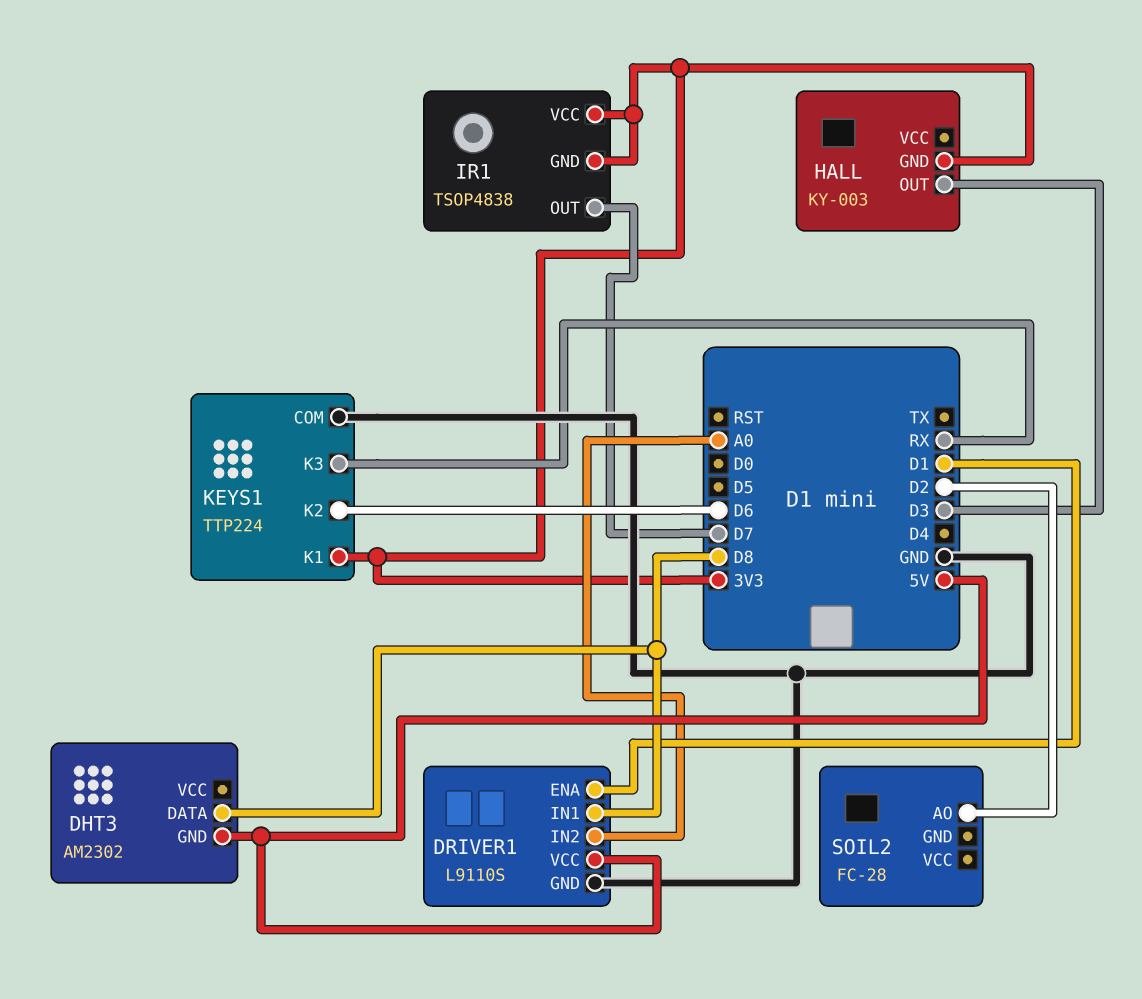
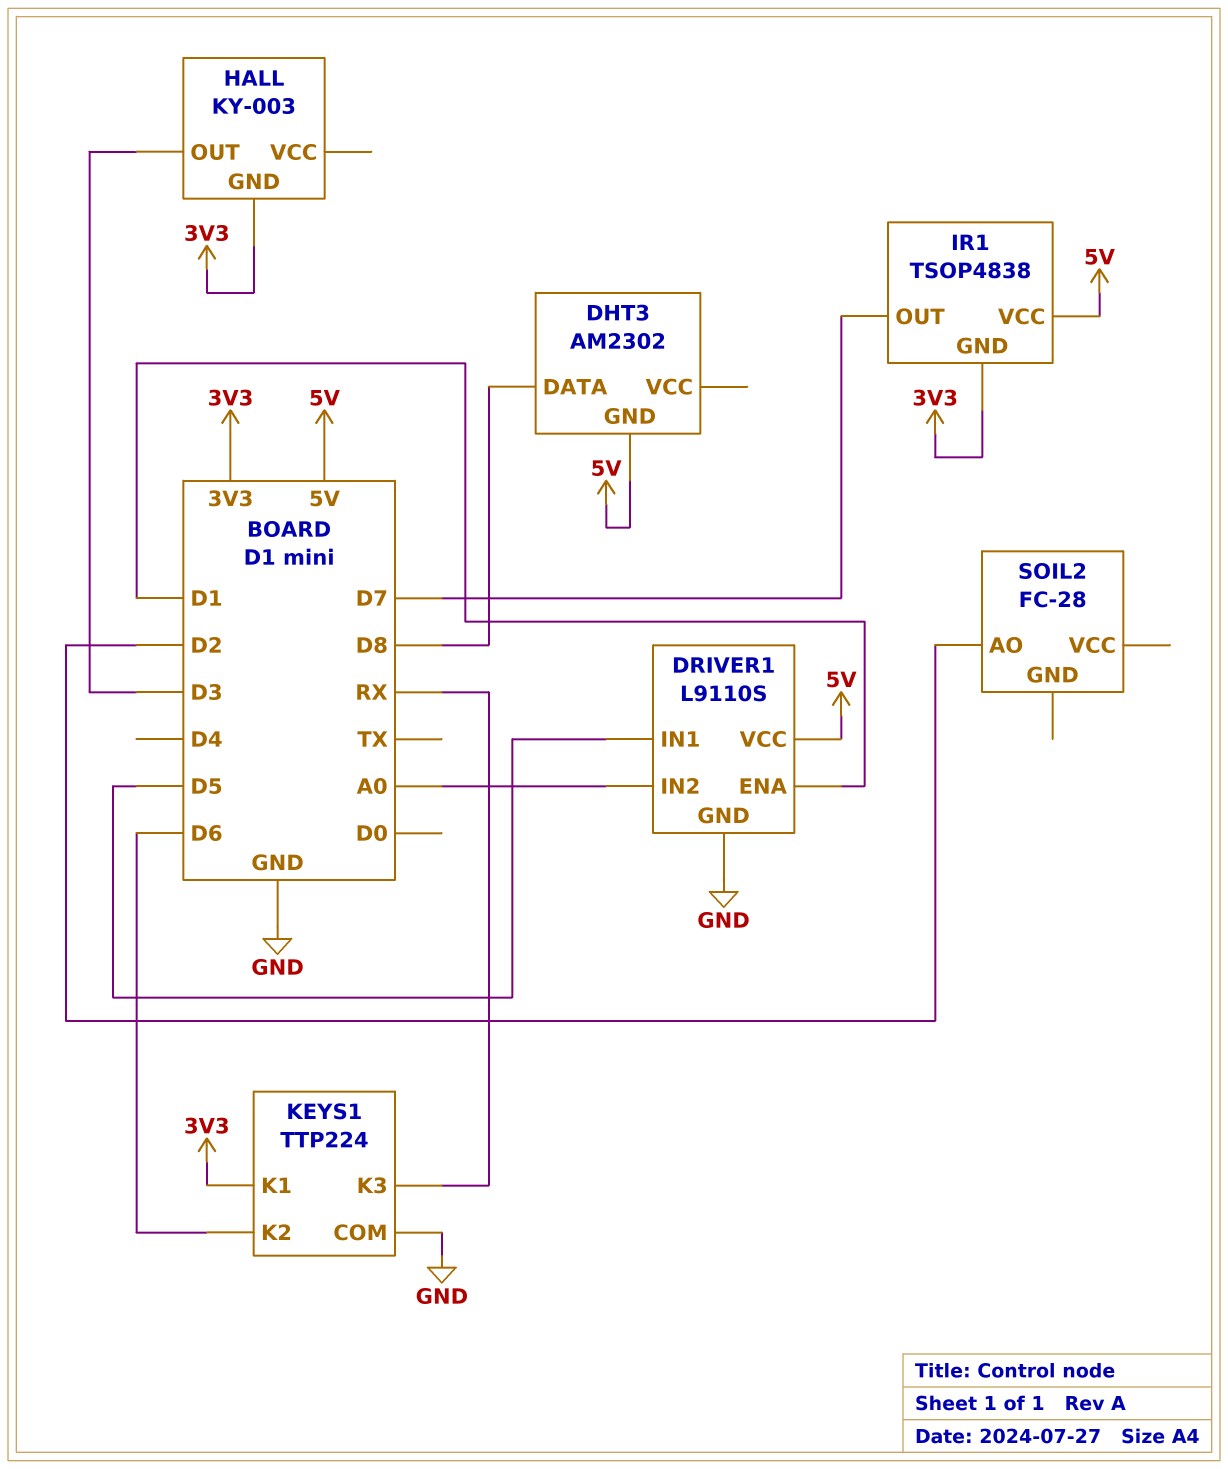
DRIVER1 pin IN1: D8 -> D5
IR1 pin VCC: 3V3 -> 5V

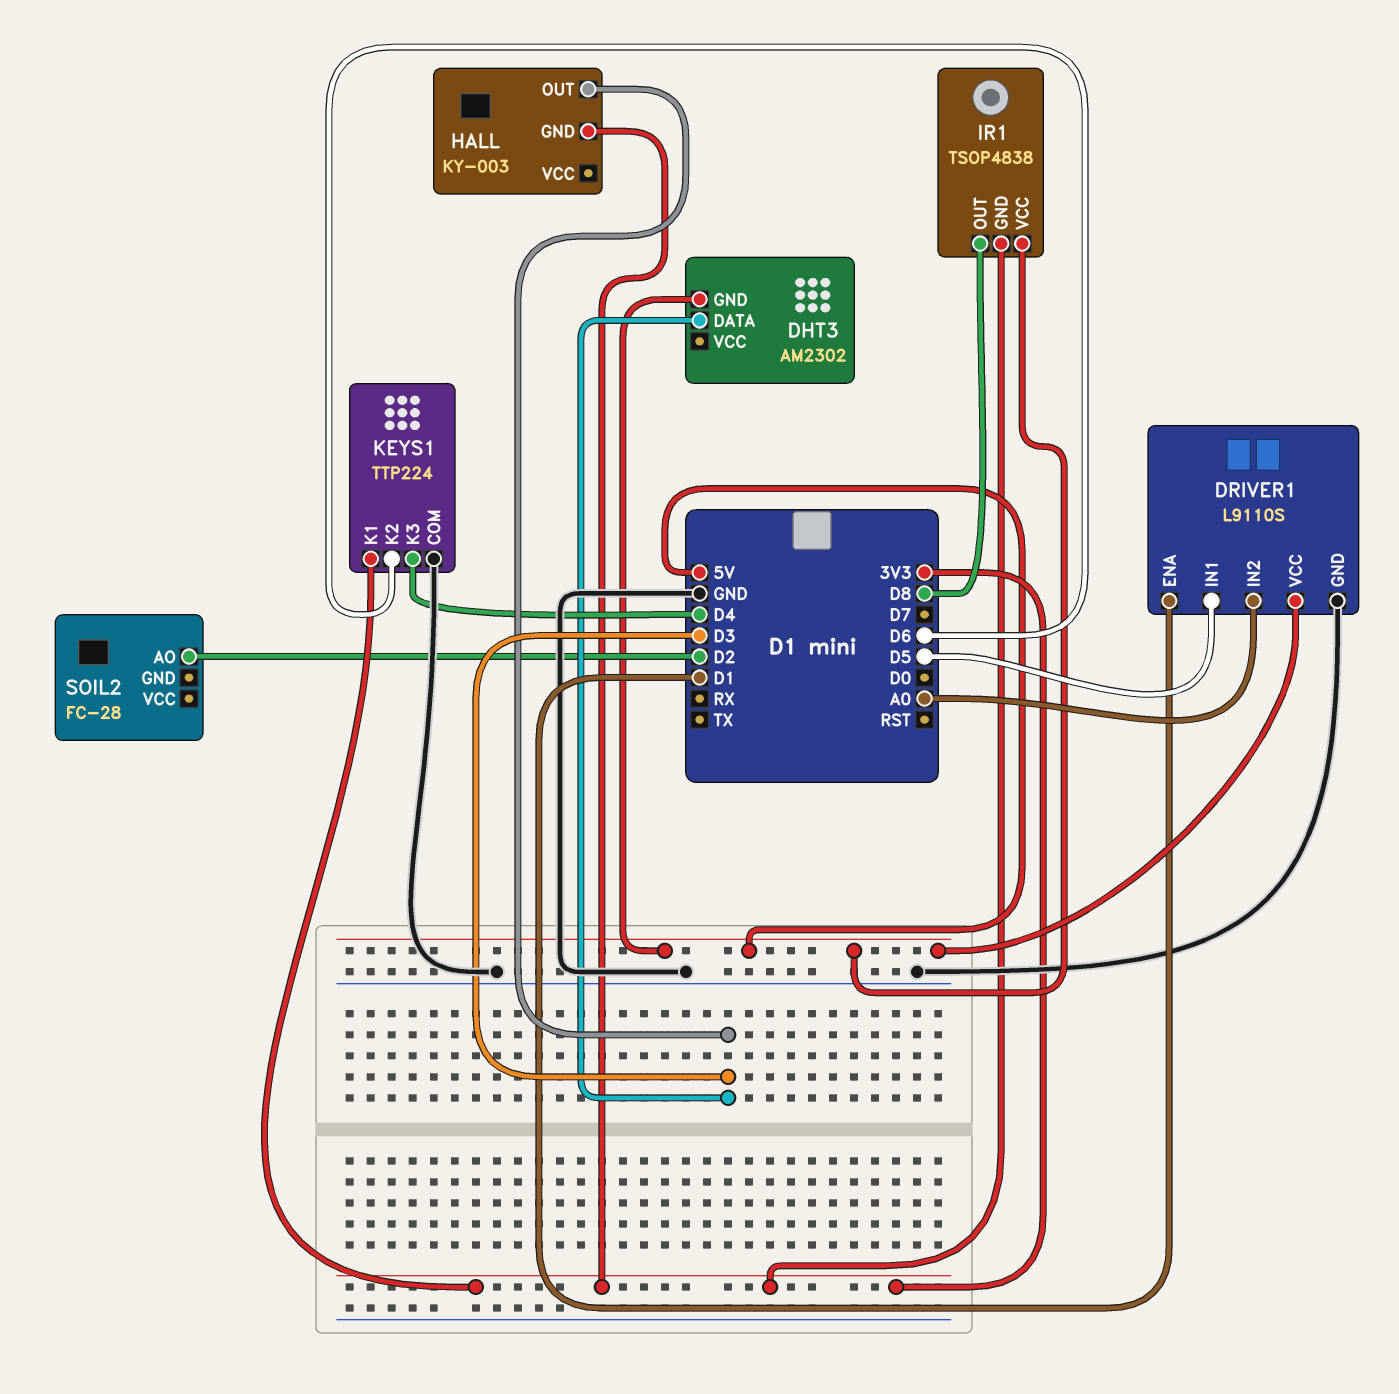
DHT3 pin DATA: D8 -> D3
IR1 pin OUT: D7 -> D8
KEYS1 pin K3: RX -> D4

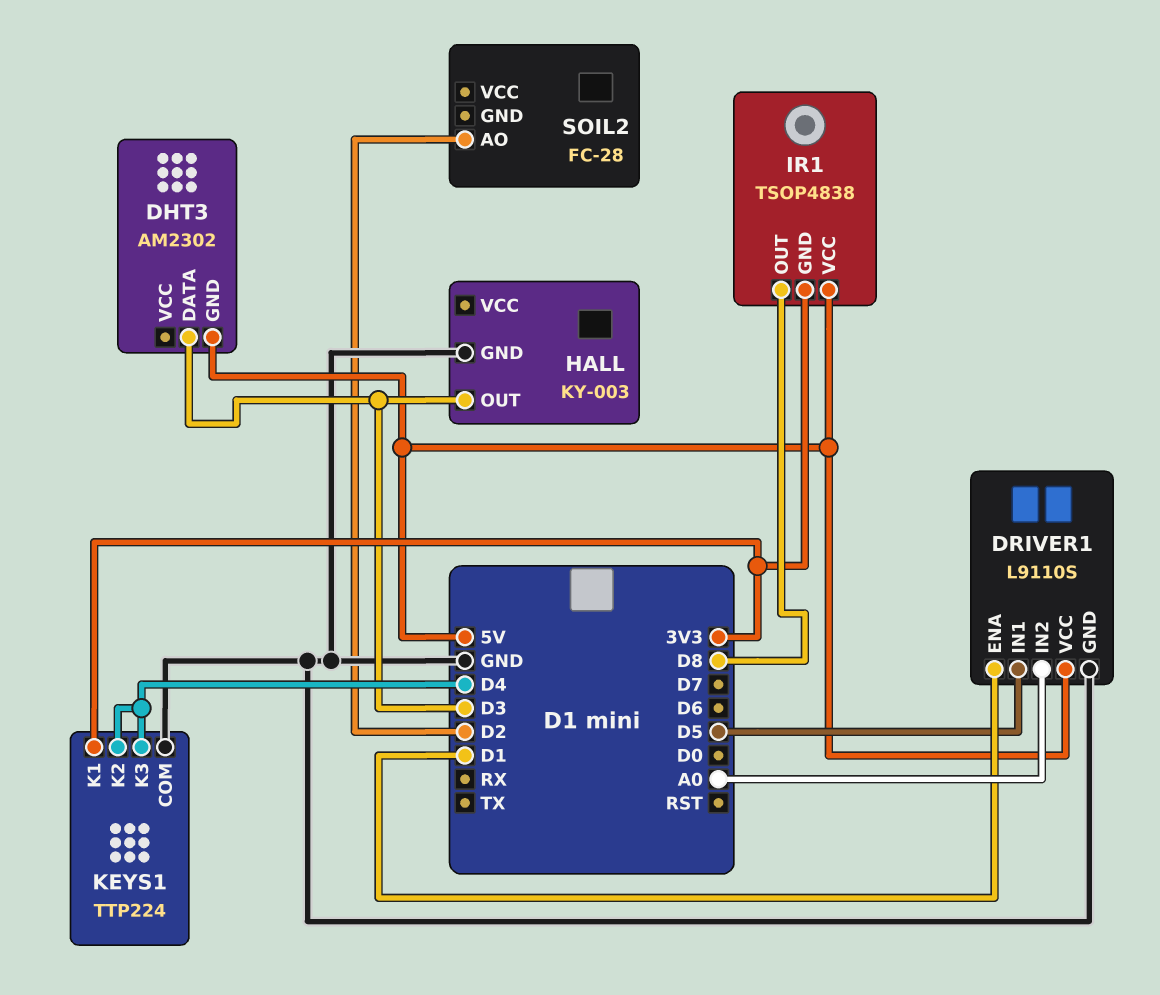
HALL pin GND: 3V3 -> GND
KEYS1 pin K2: D6 -> D4

